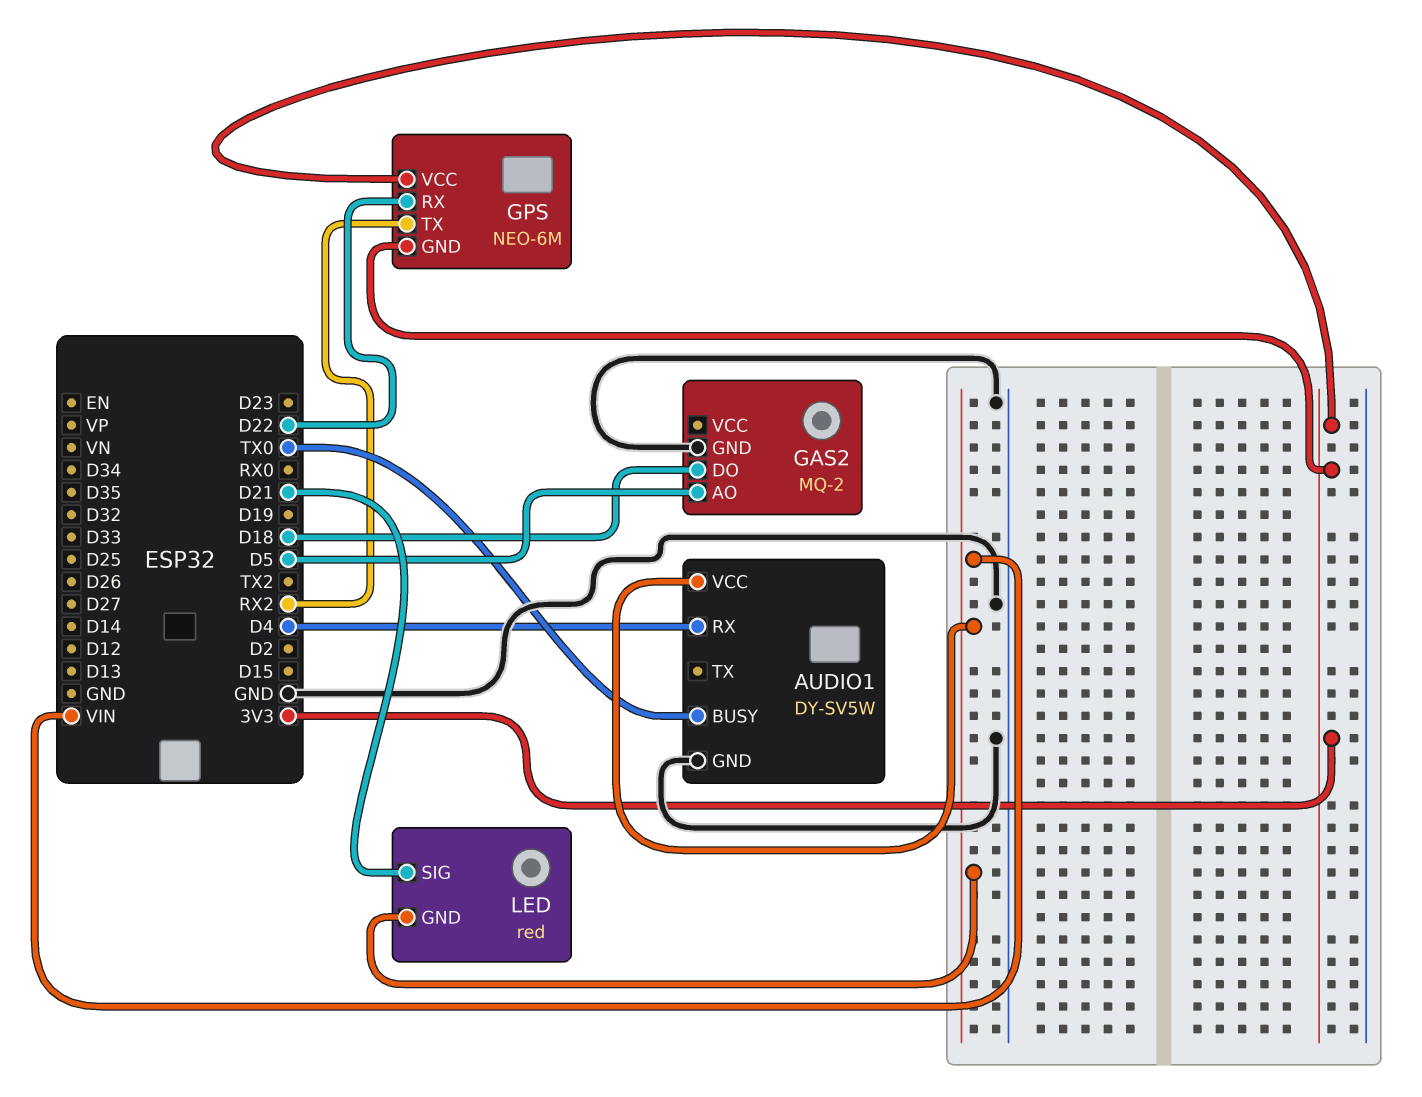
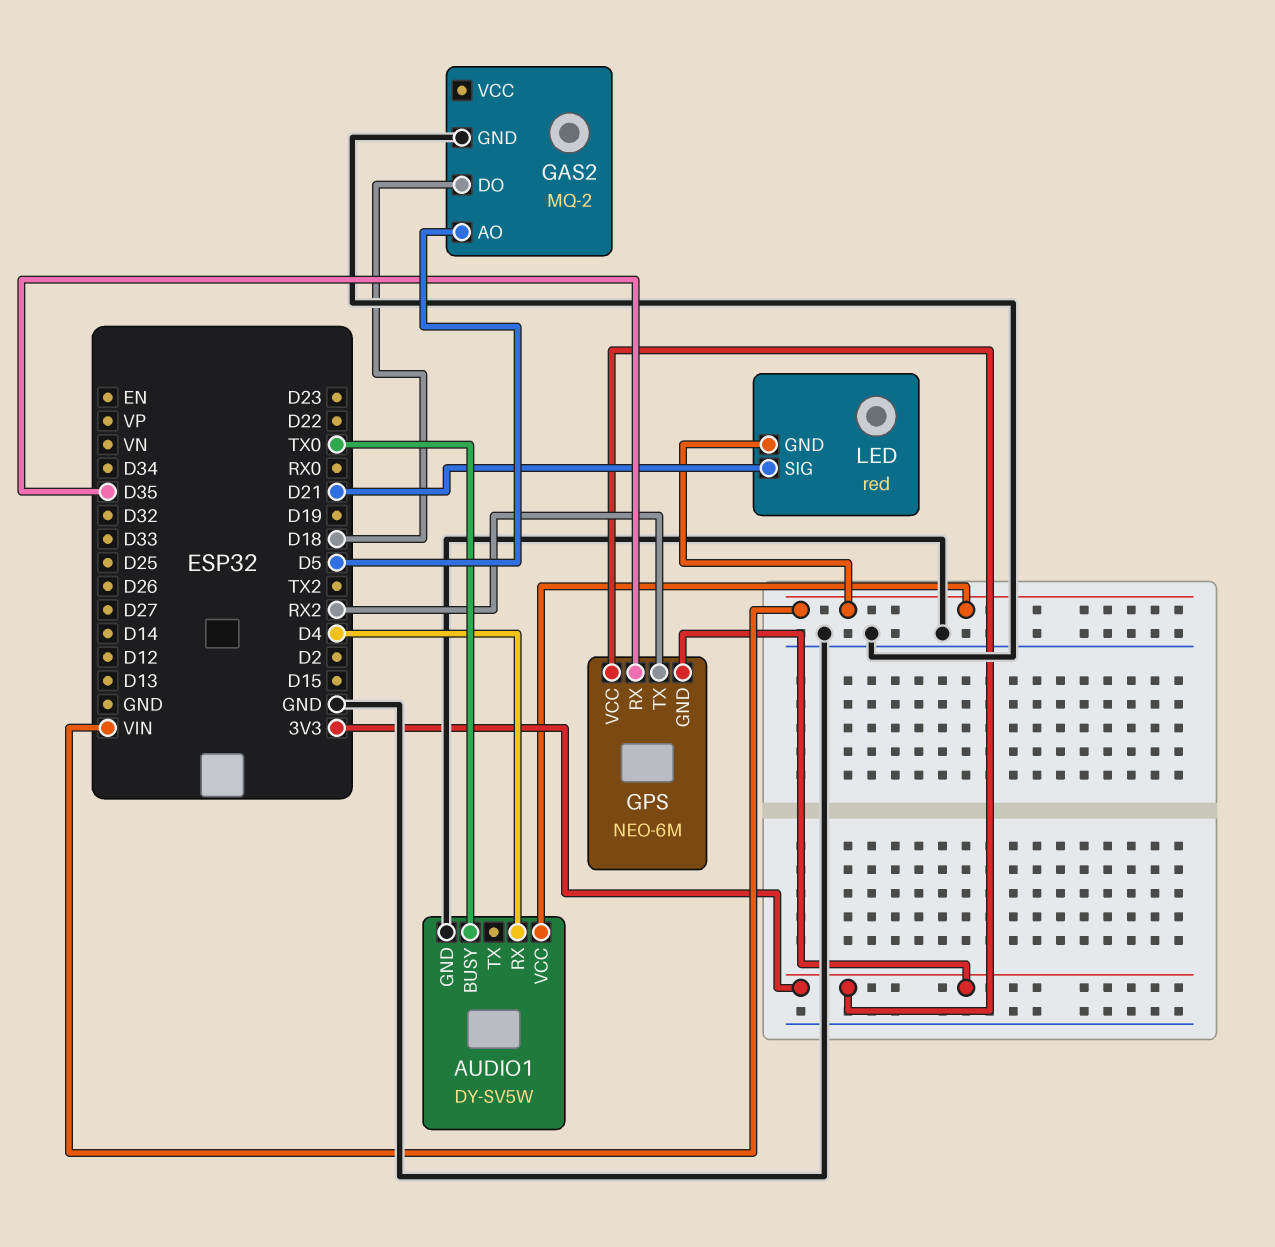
GPS pin RX: D22 -> D35

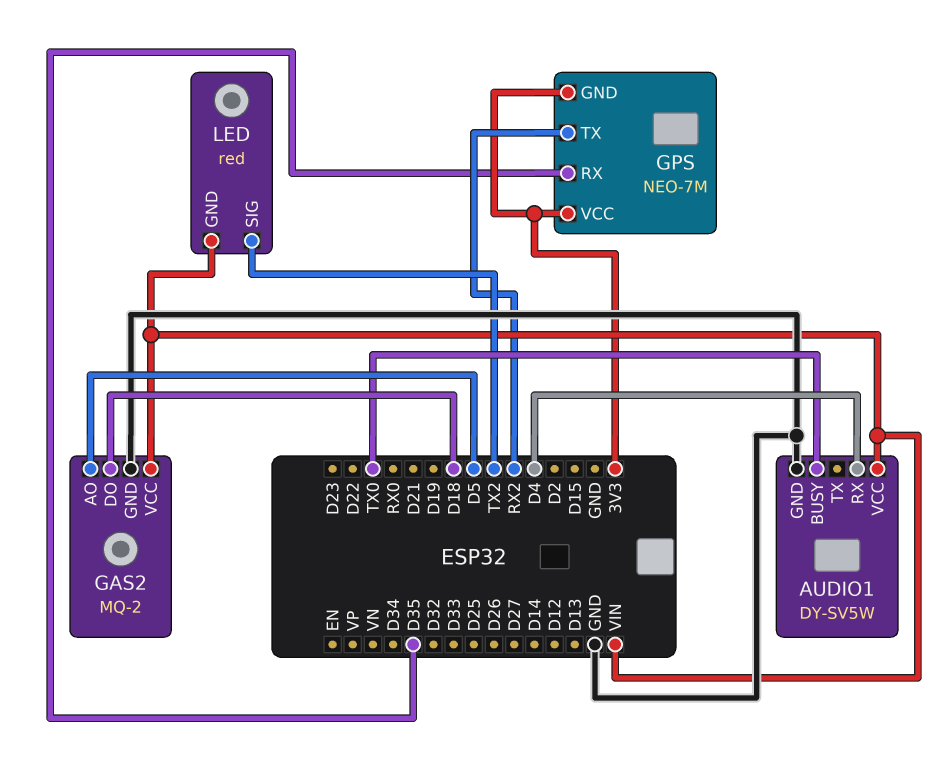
GAS2 pin VCC: none -> VIN
GPS: NEO-6M -> NEO-7M
LED pin SIG: D21 -> TX2

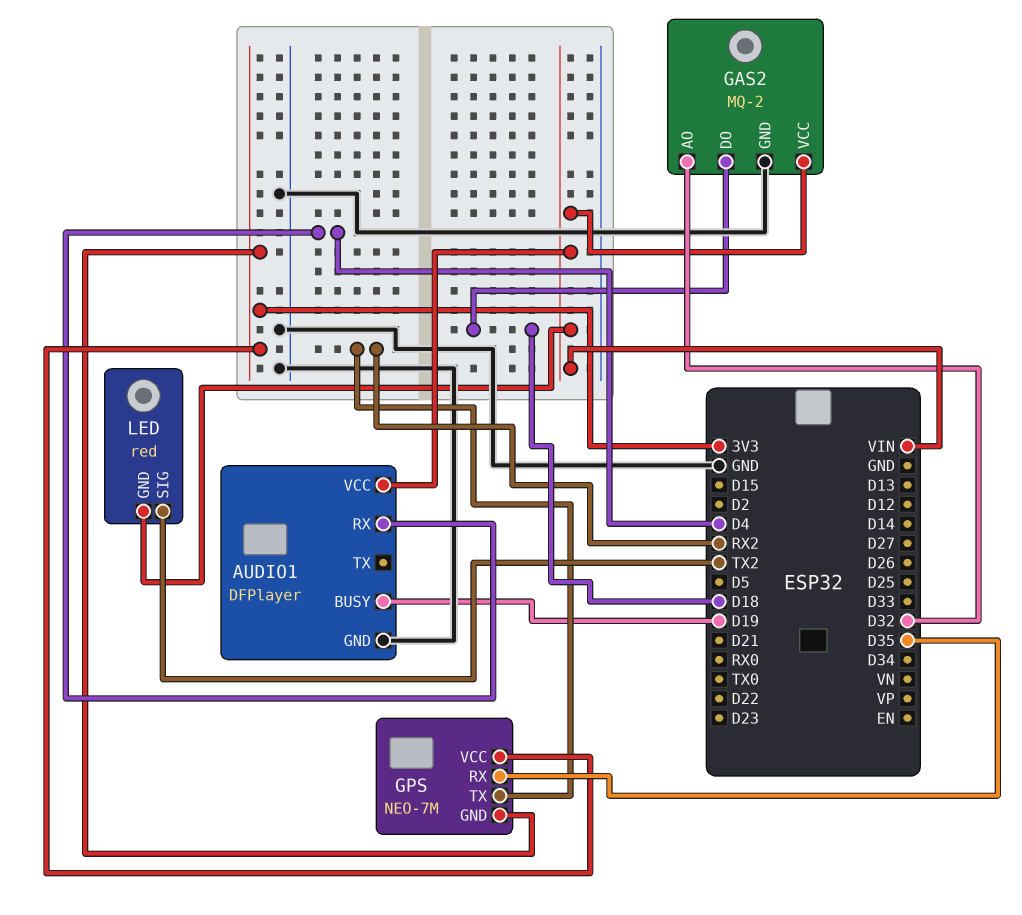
AUDIO1: DY-SV5W -> DFPlayer
AUDIO1 pin BUSY: TX0 -> D19
GAS2 pin AO: D5 -> D32

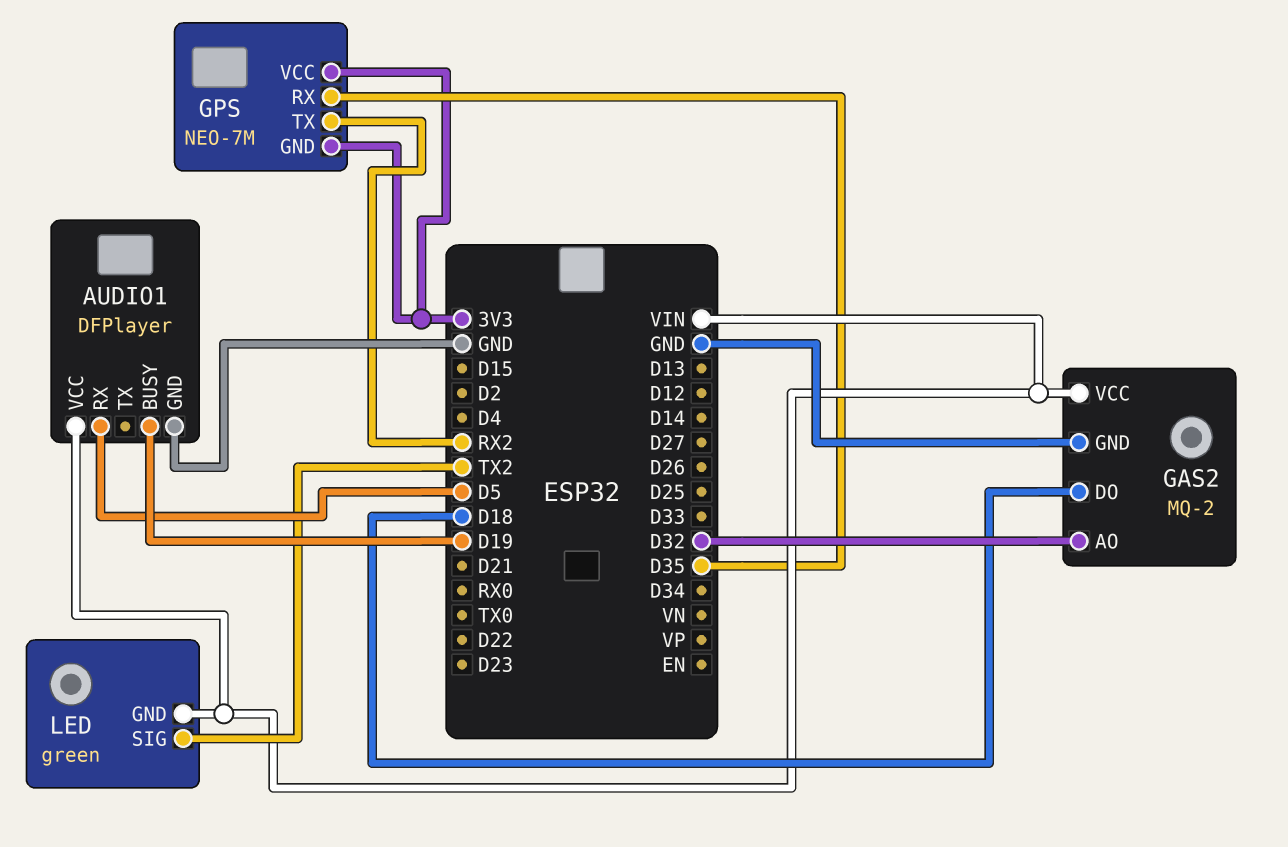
AUDIO1 pin RX: D4 -> D5
LED: red -> green

